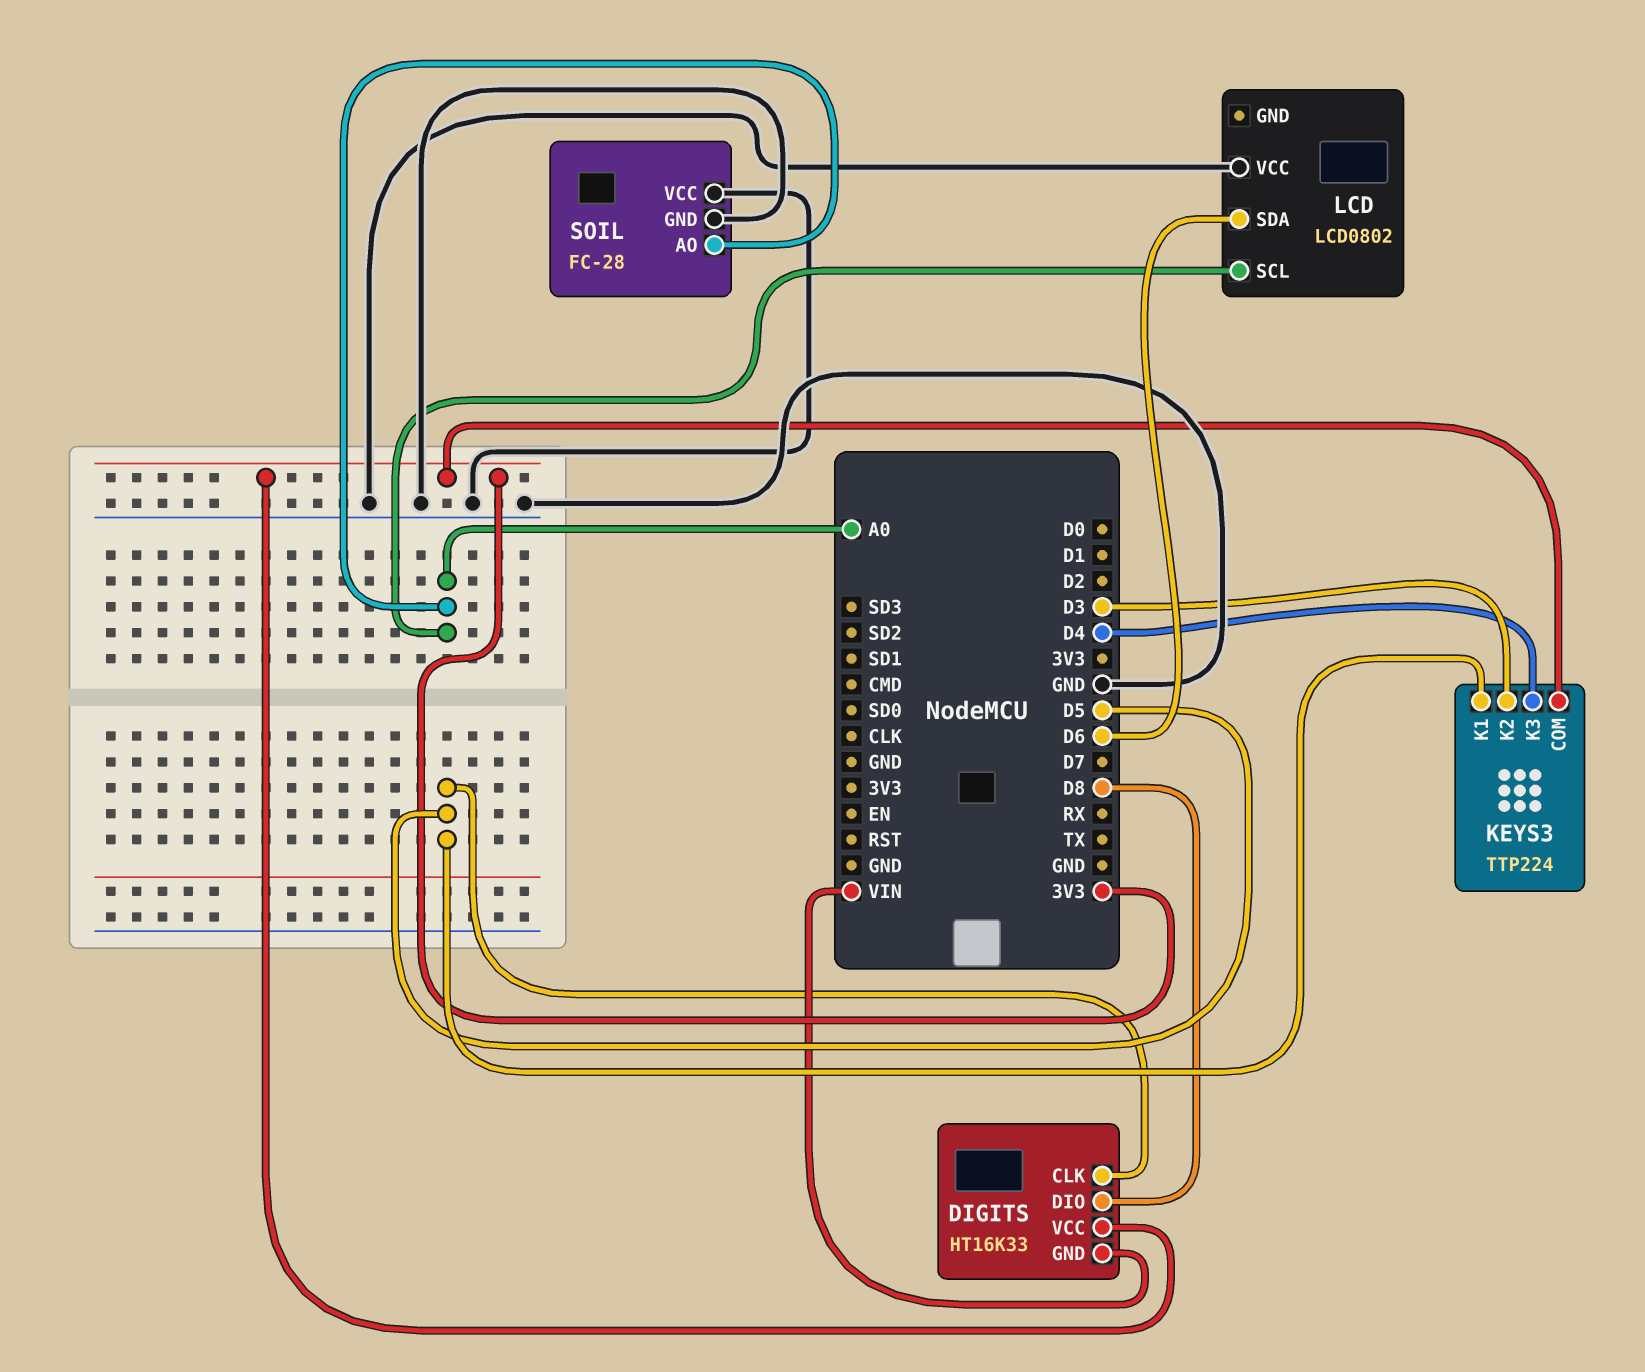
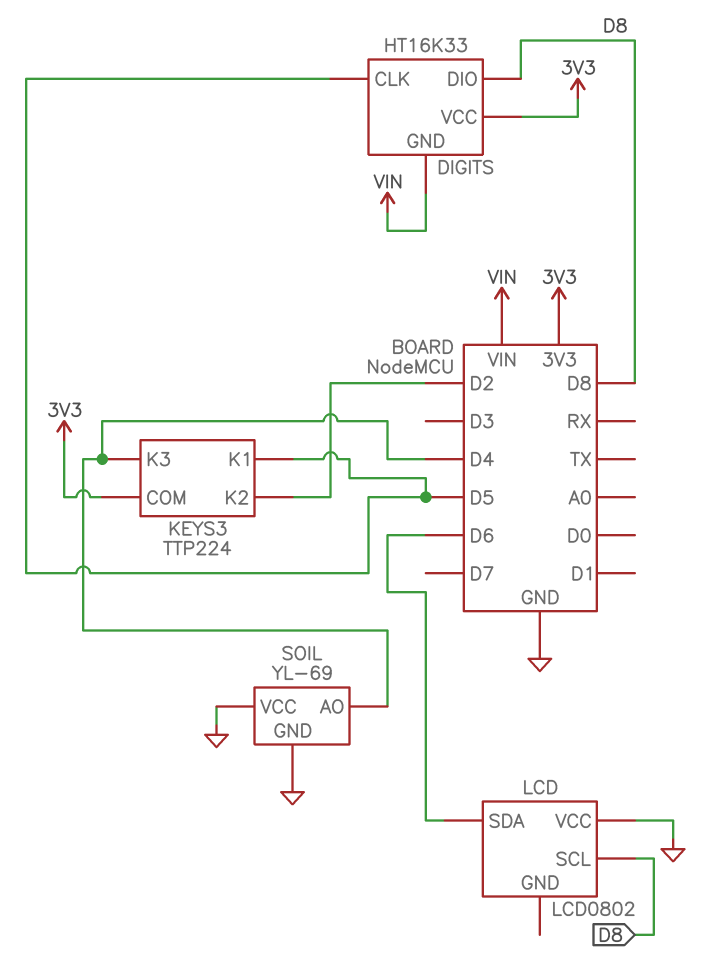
KEYS3 pin K2: D3 -> D2
LCD pin SCL: A0 -> D8
SOIL: FC-28 -> YL-69
SOIL pin AO: A0 -> D4

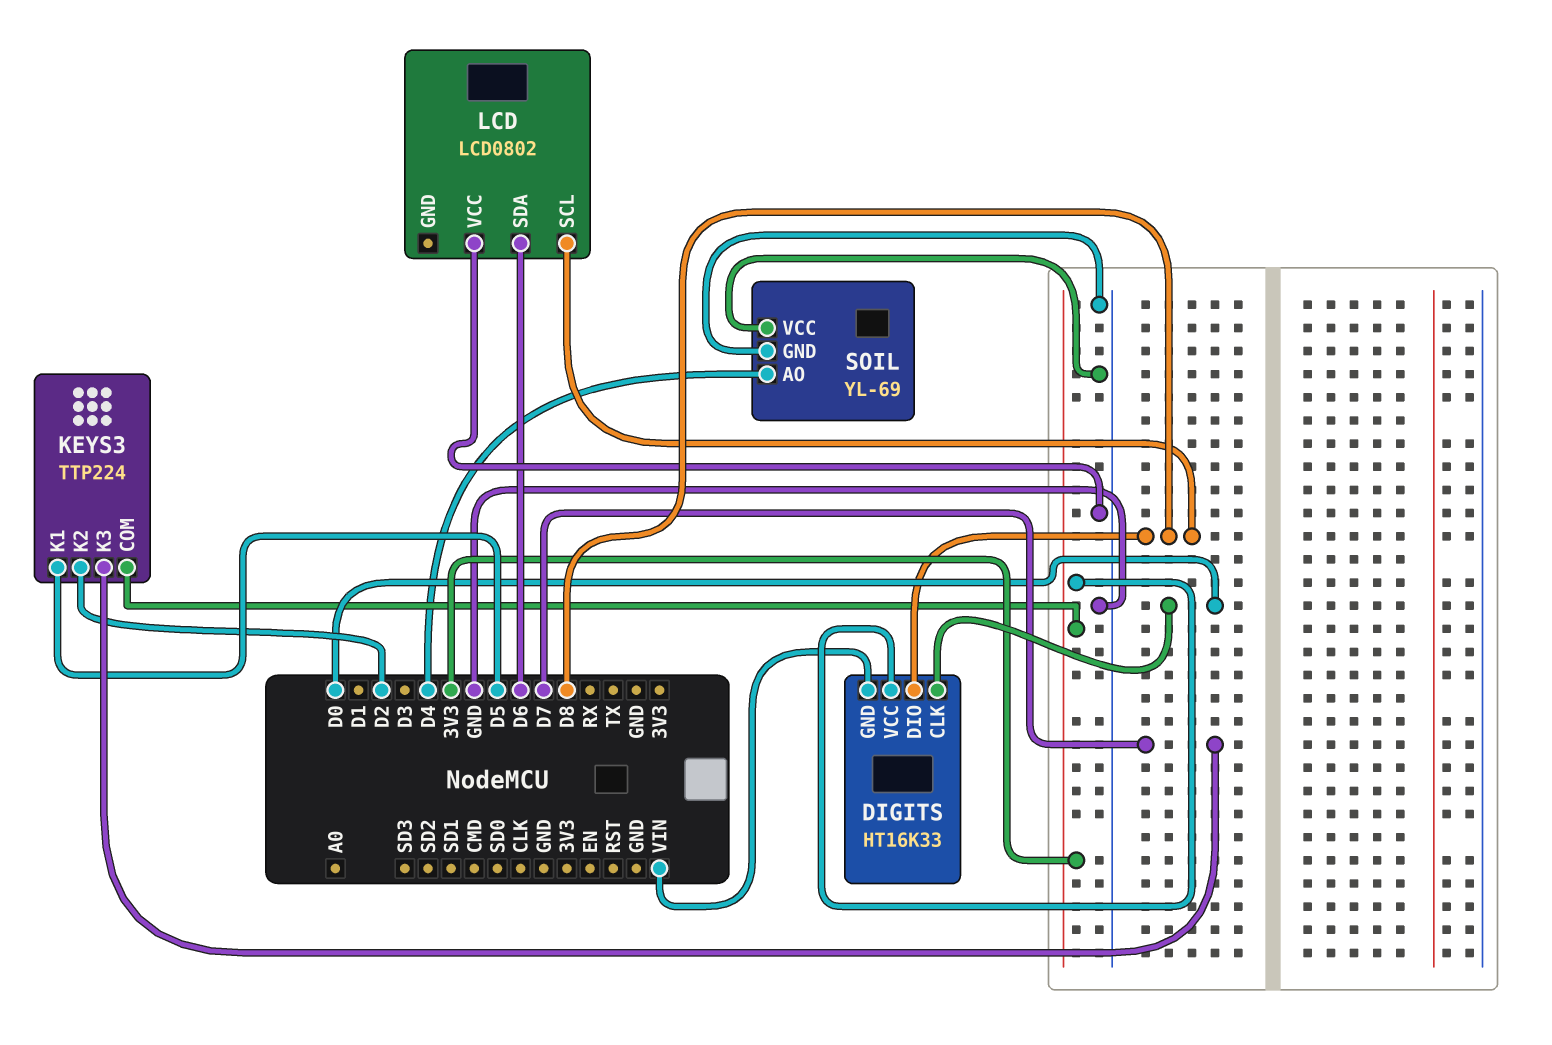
DIGITS pin CLK: D5 -> D0
KEYS3 pin K3: D4 -> D7

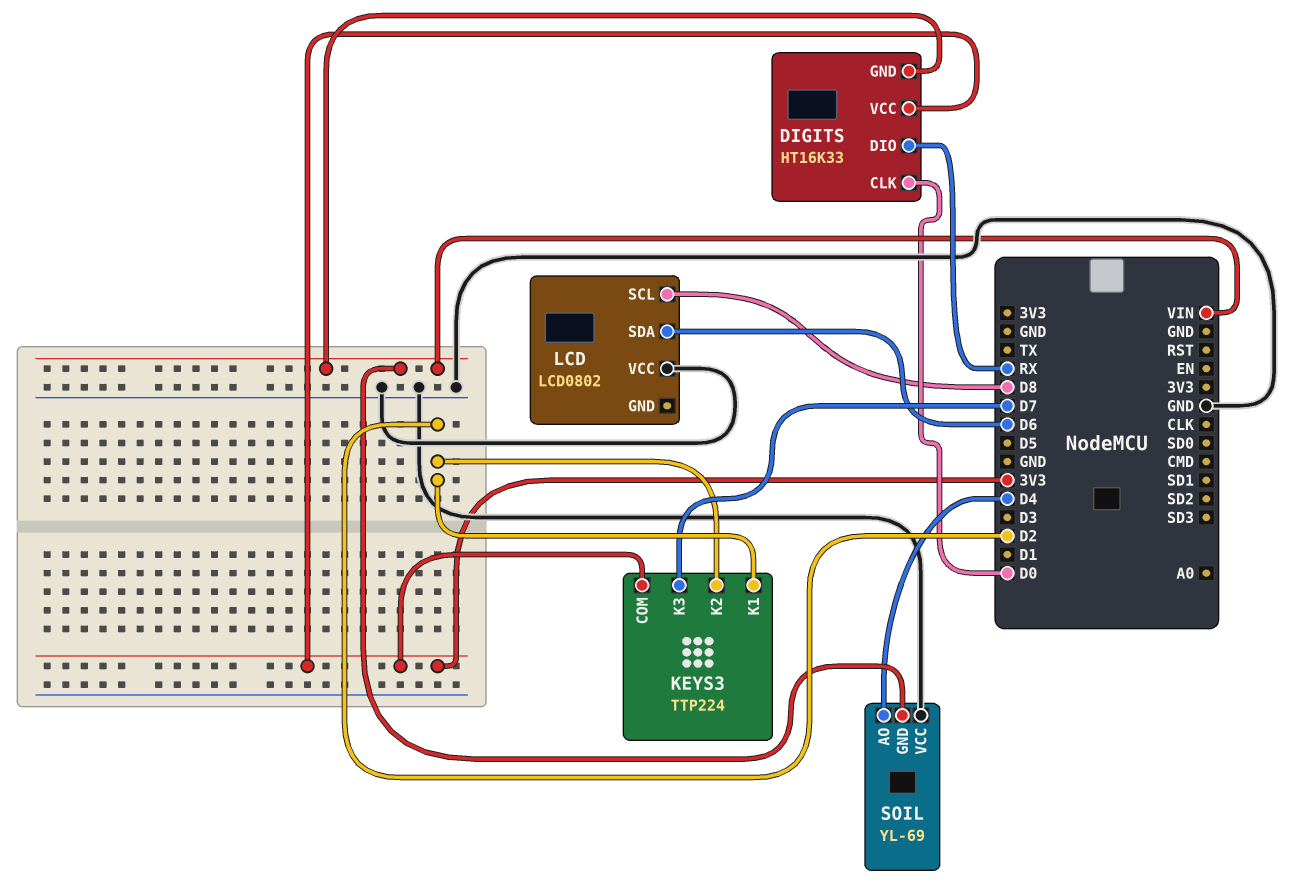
DIGITS pin DIO: D8 -> RX
KEYS3 pin K1: D5 -> D2
SOIL pin GND: GND -> VIN

